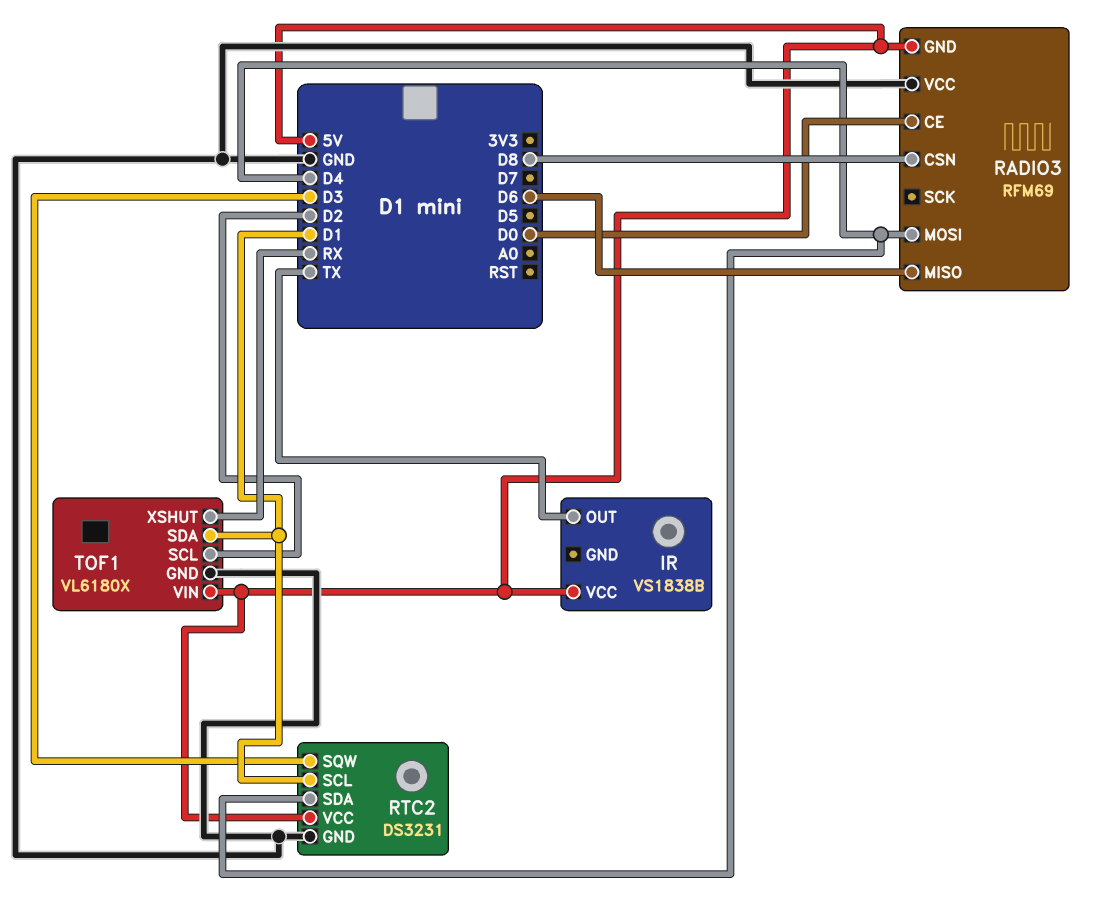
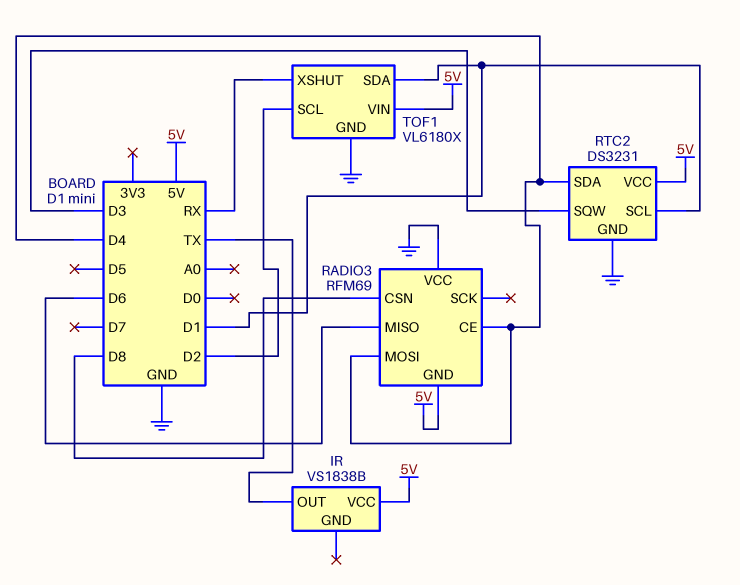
RADIO3 pin CE: D0 -> D4

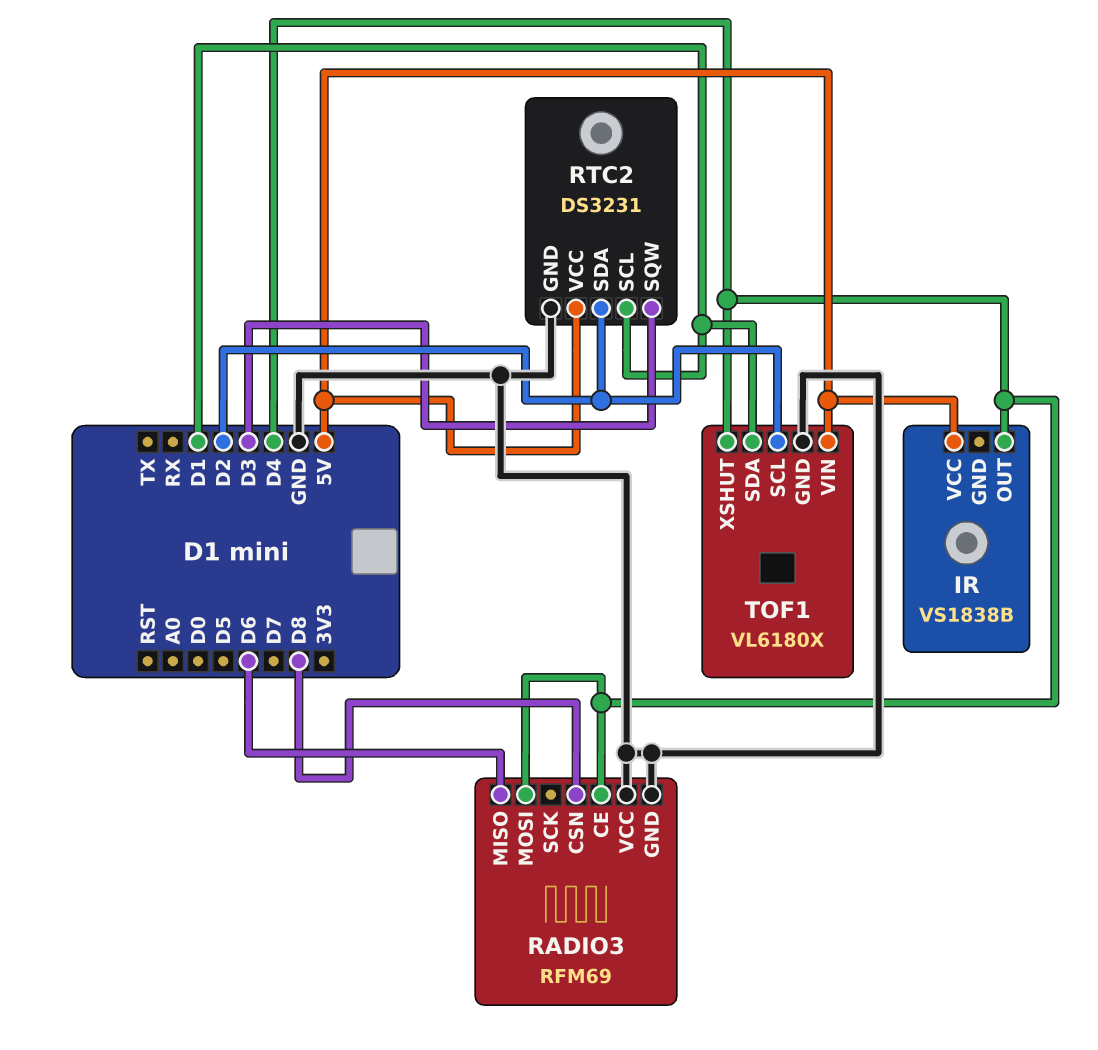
IR pin OUT: TX -> D4
RADIO3 pin GND: 5V -> GND
RTC2 pin SDA: D4 -> D2
TOF1 pin XSHUT: RX -> D4

